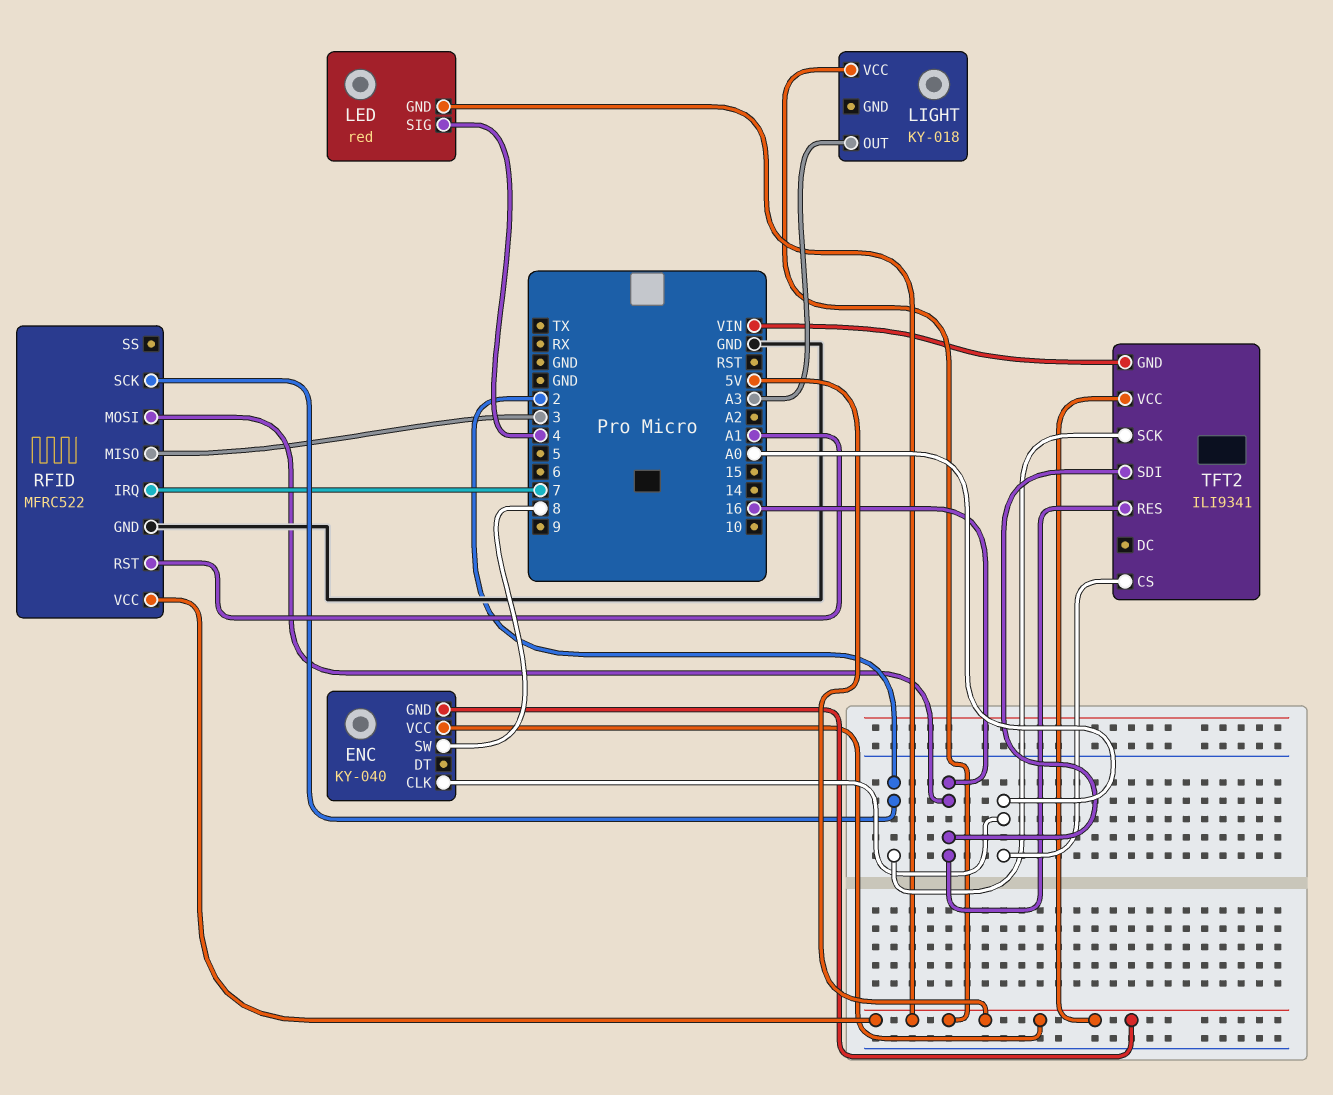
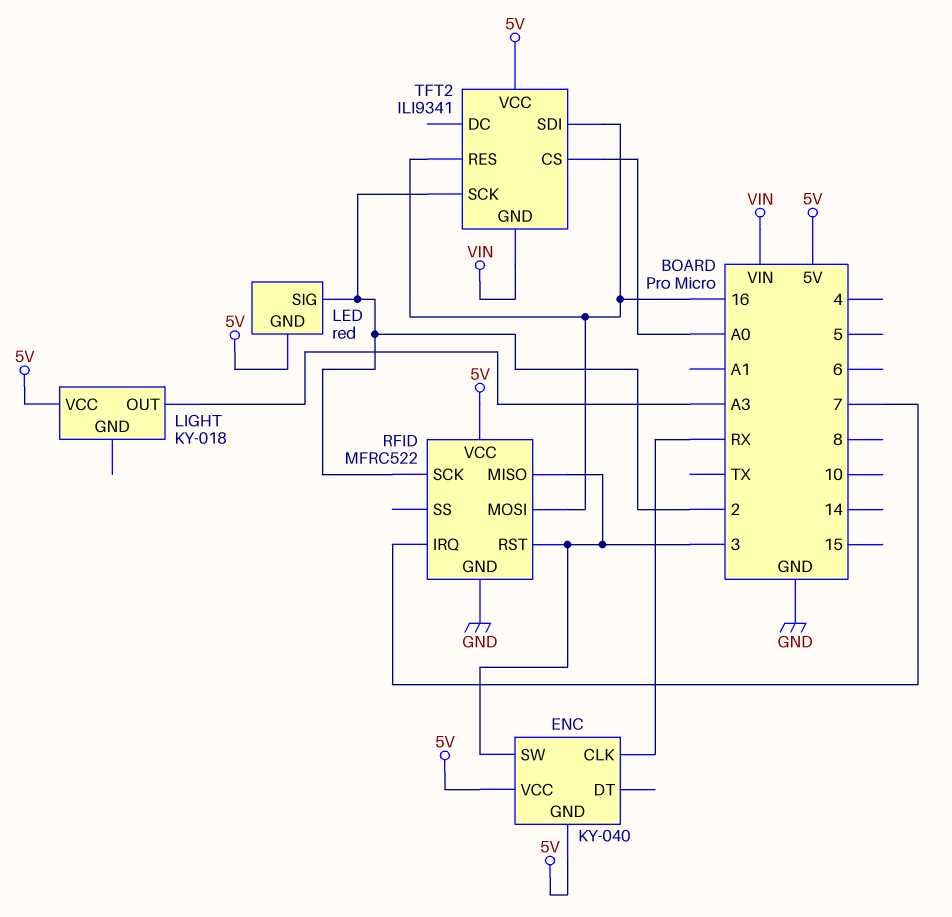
ENC pin CLK: A0 -> RX
ENC pin SW: 8 -> 3
LED pin SIG: 4 -> 2
RFID pin RST: A1 -> 3

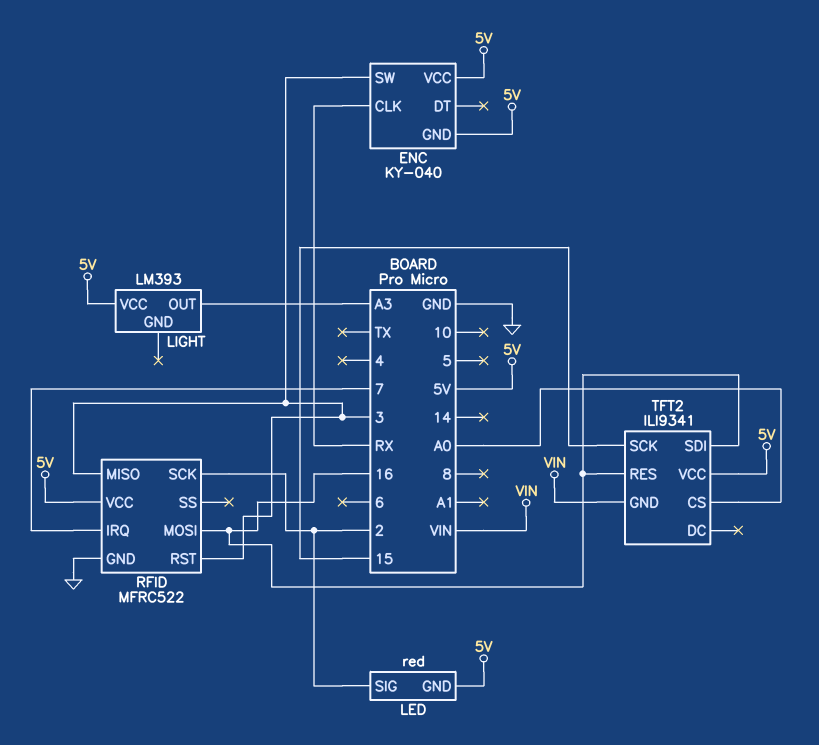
LIGHT: KY-018 -> LM393
TFT2 pin SCK: 2 -> 15

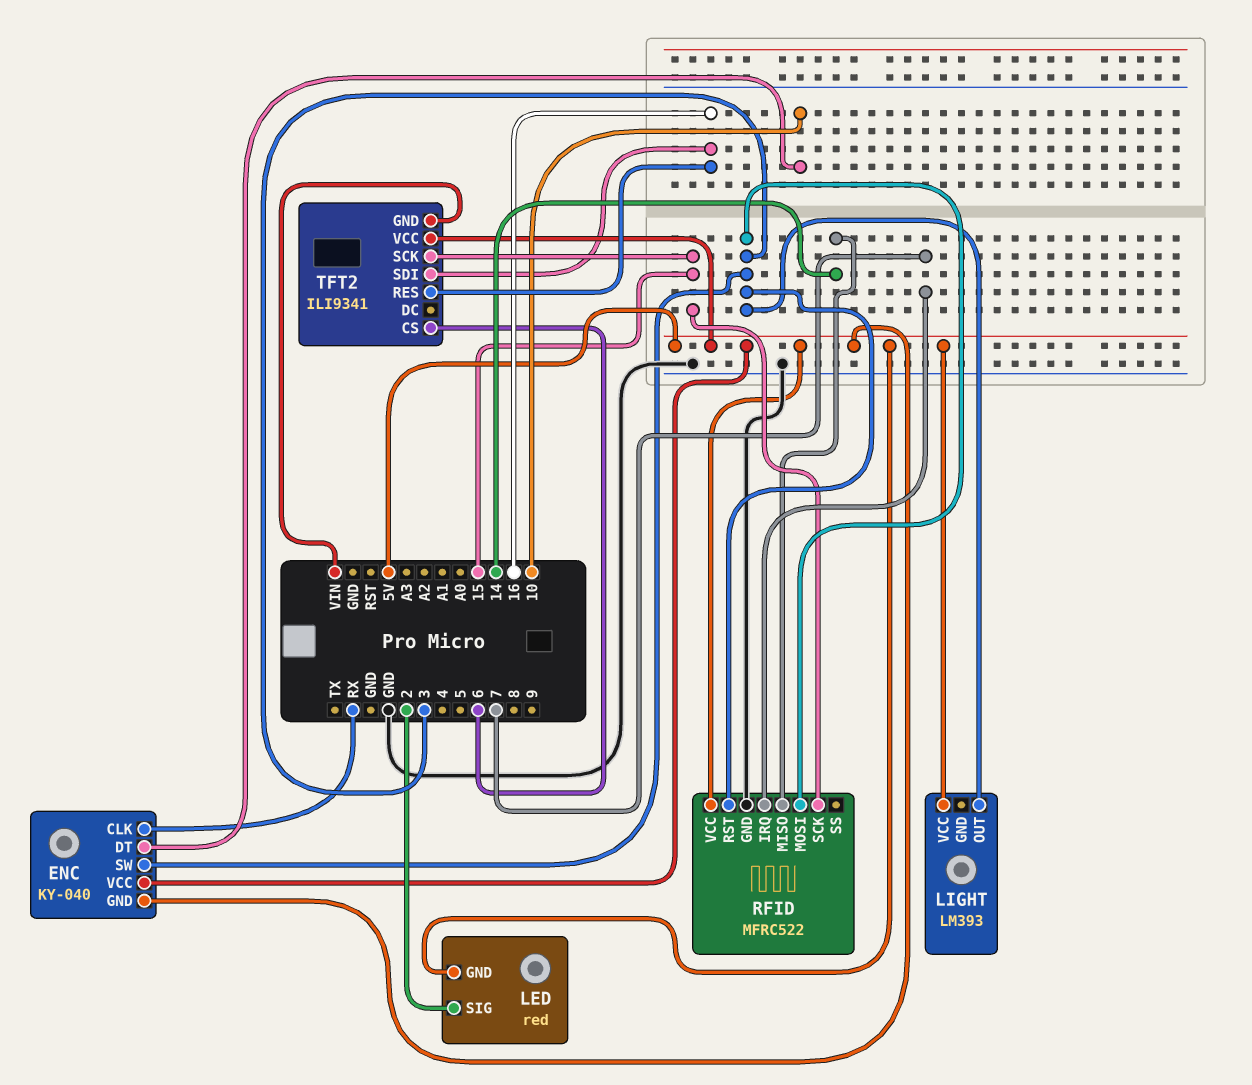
ENC pin DT: none -> 10
LIGHT pin OUT: A3 -> 3
RFID pin MISO: 3 -> 14
RFID pin MOSI: 16 -> 3
RFID pin SCK: 2 -> 15
TFT2 pin CS: A0 -> 6

